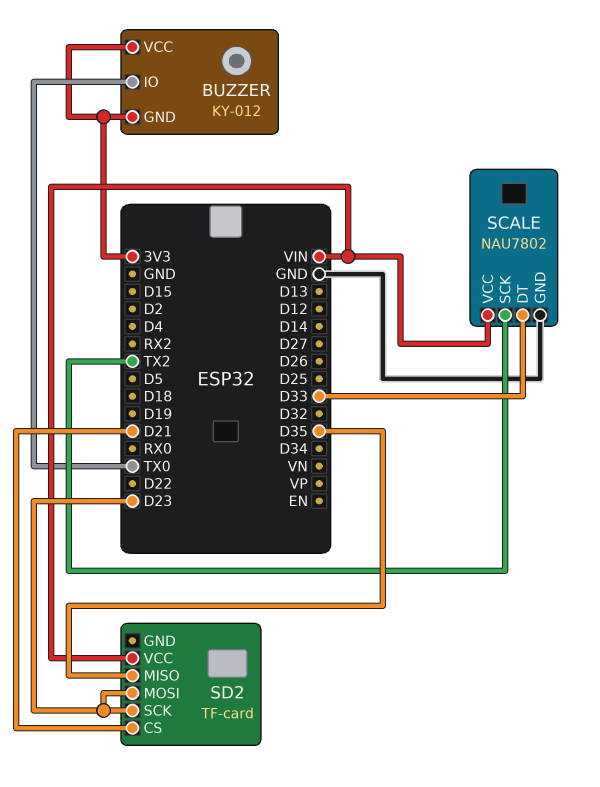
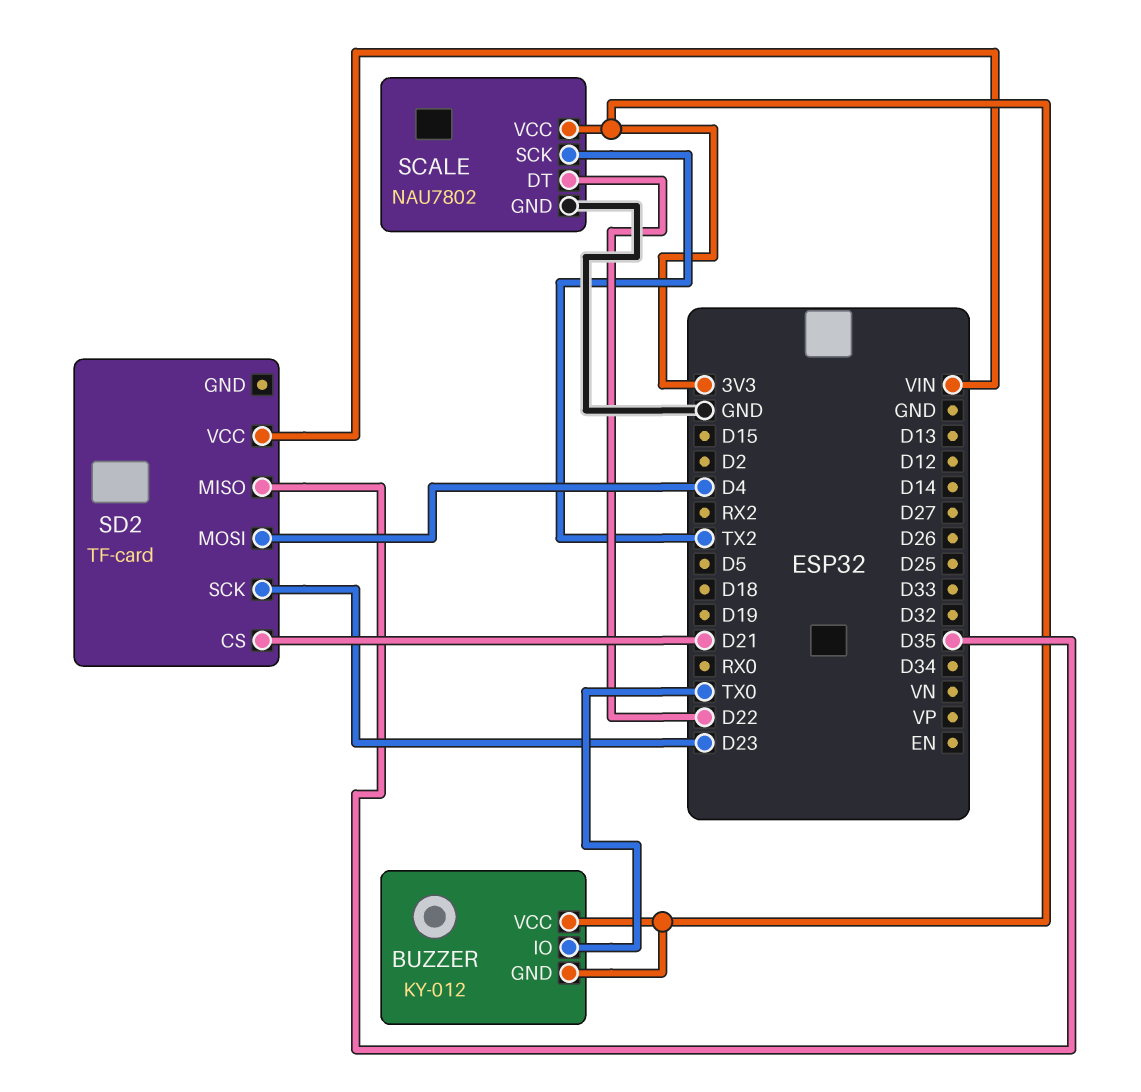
SCALE pin DT: D33 -> D22
SCALE pin VCC: VIN -> 3V3
SD2 pin MOSI: D23 -> D4

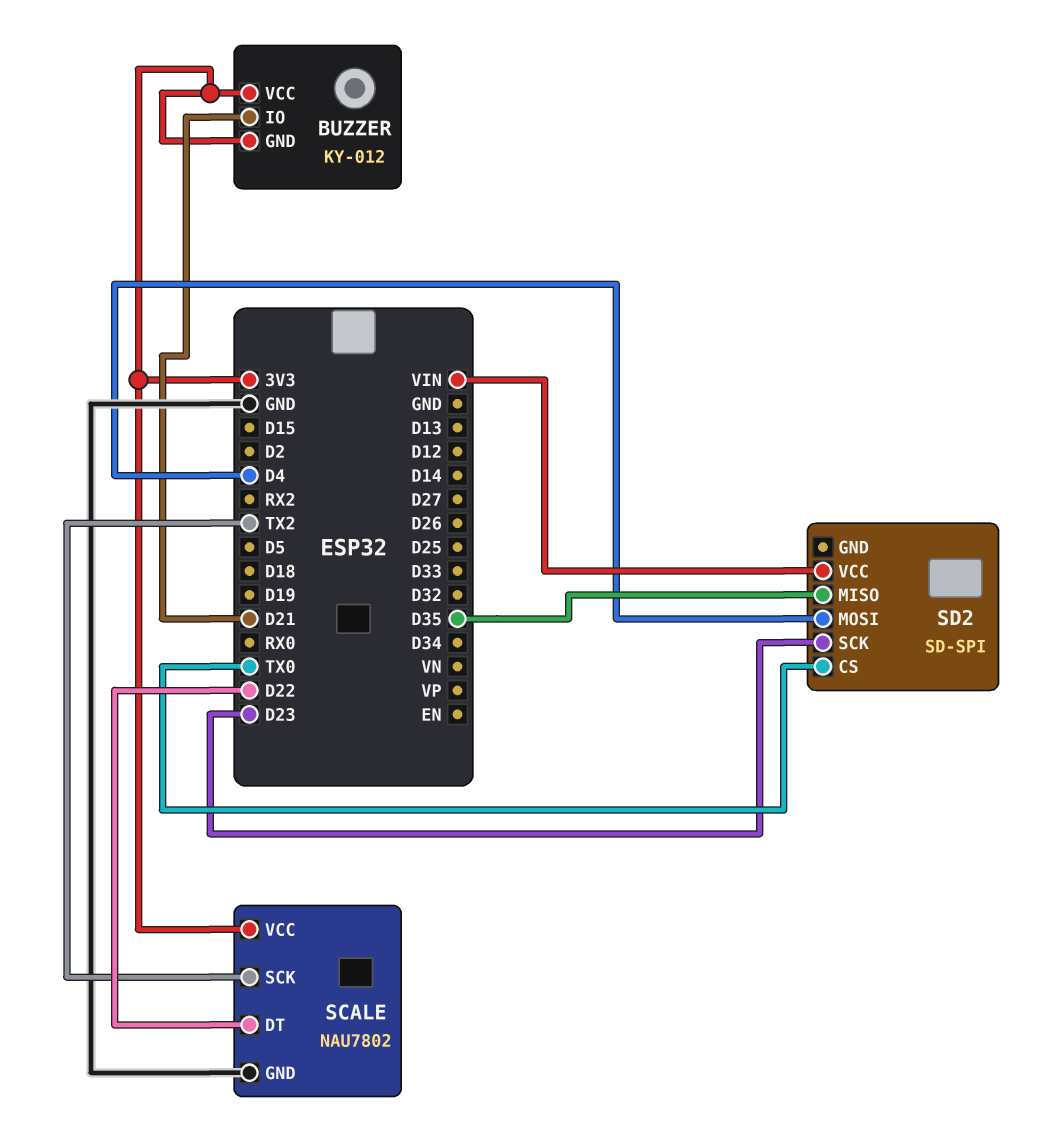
BUZZER pin IO: TX0 -> D21
SD2: TF-card -> SD-SPI
SD2 pin CS: D21 -> TX0

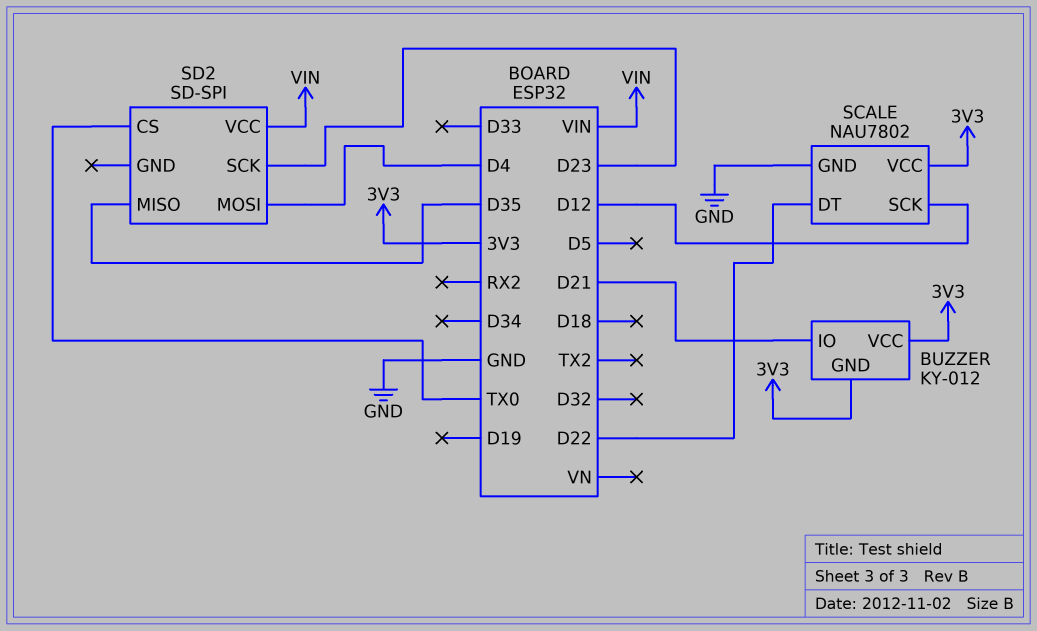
SCALE pin SCK: TX2 -> D12

